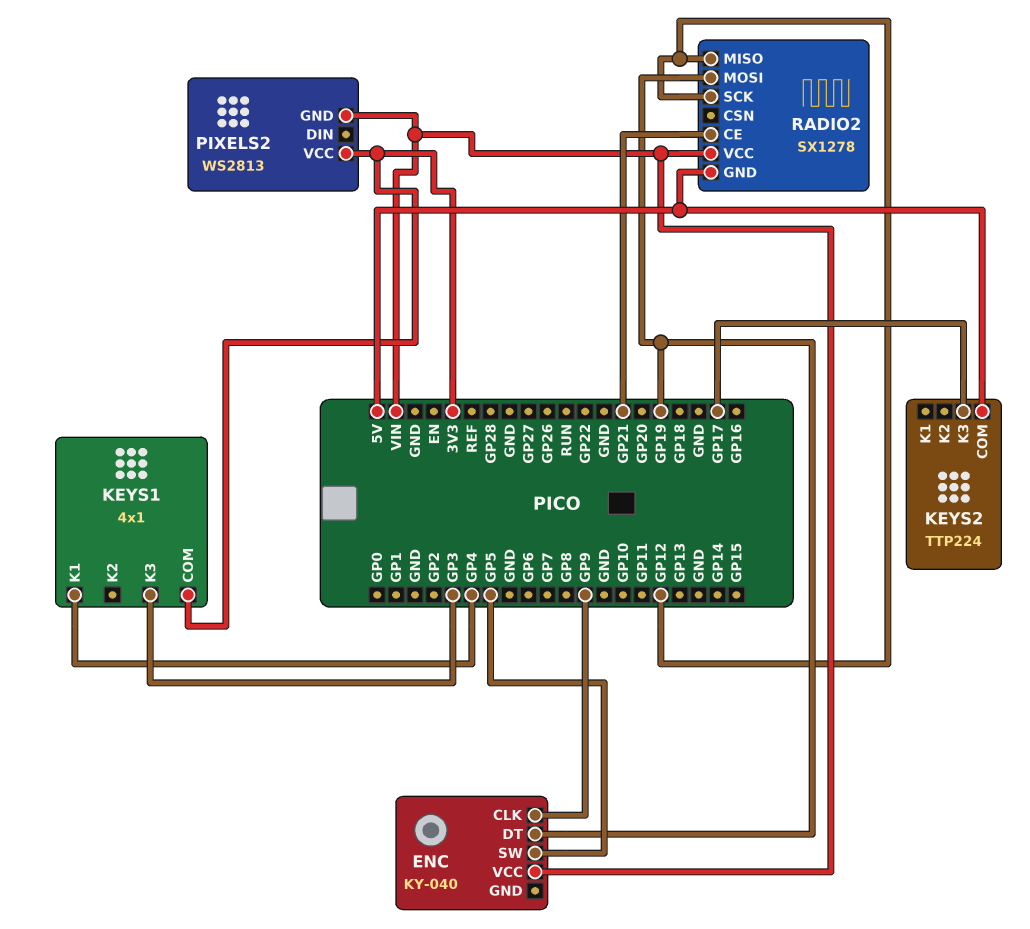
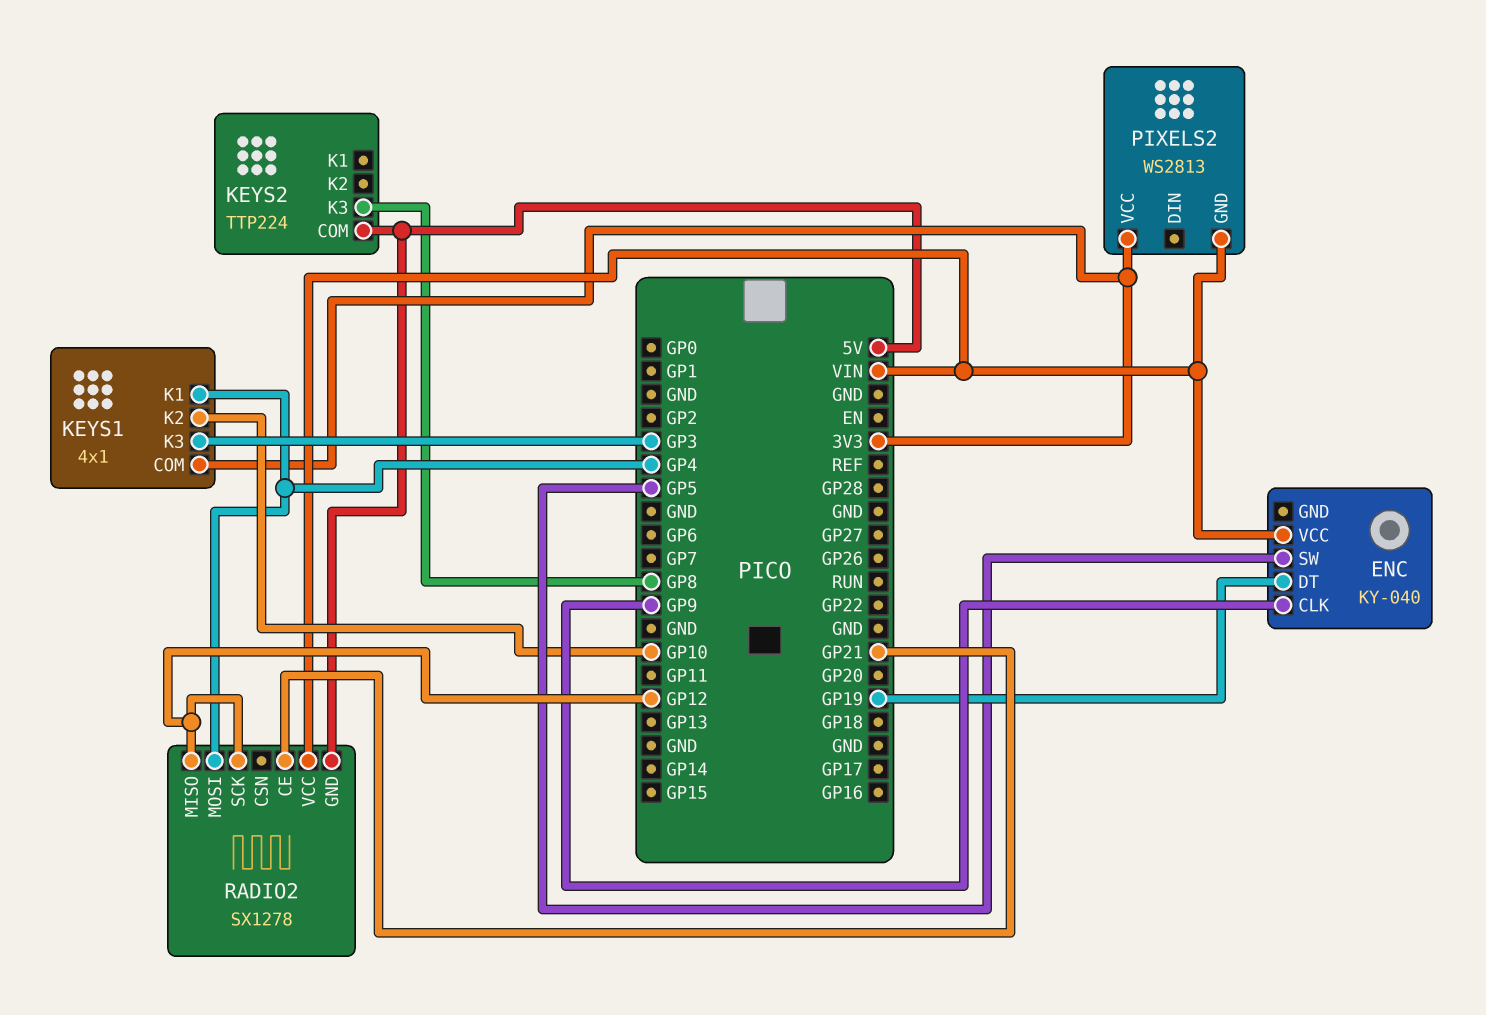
KEYS1 pin K2: none -> GP10
KEYS2 pin K3: GP17 -> GP8
RADIO2 pin MOSI: GP19 -> GP4

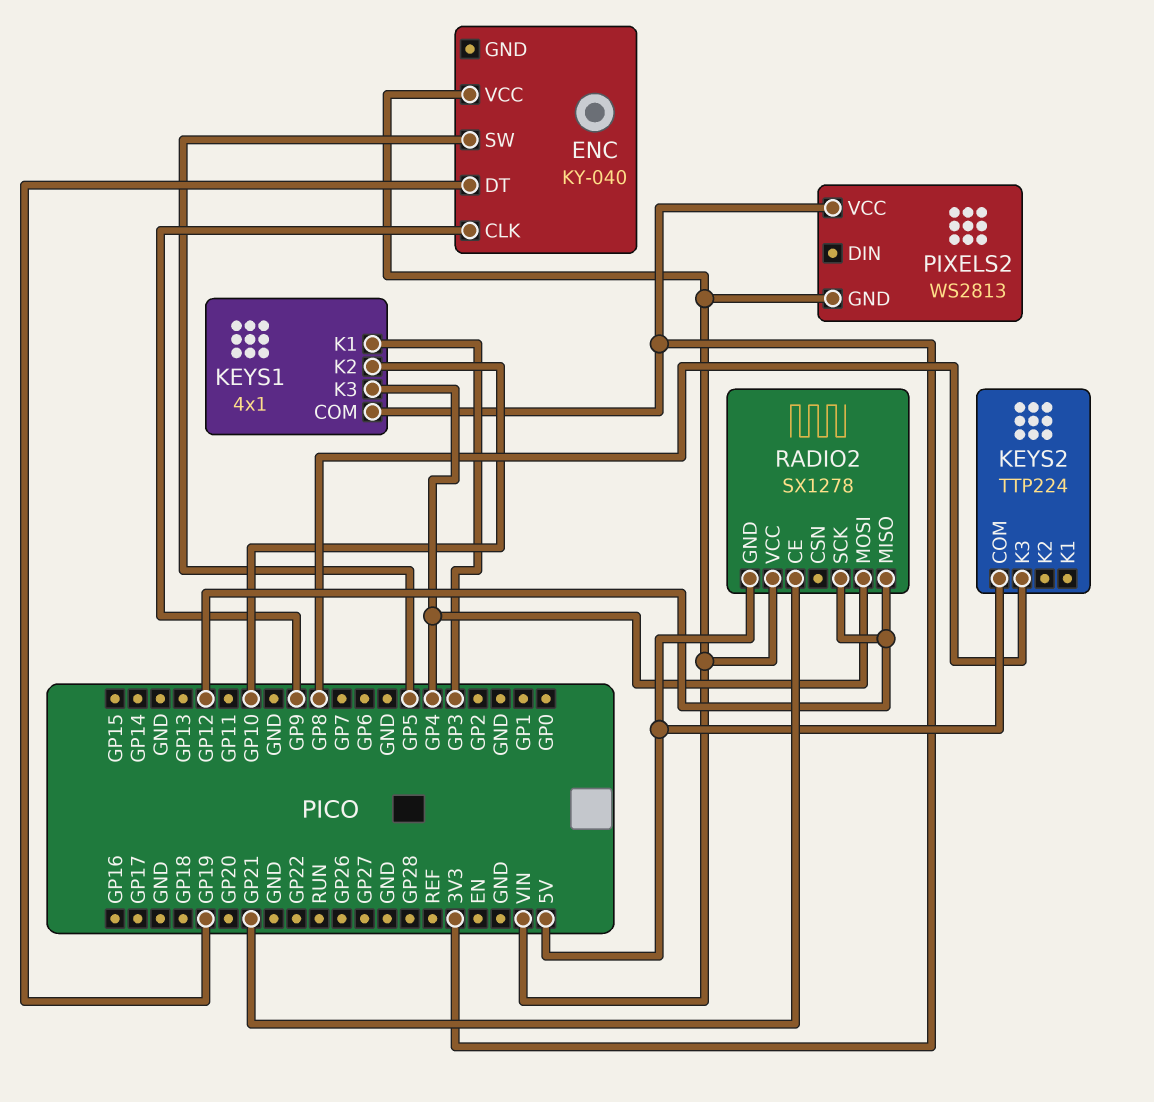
KEYS1 pin K1: GP4 -> GP3
KEYS1 pin K3: GP3 -> GP4

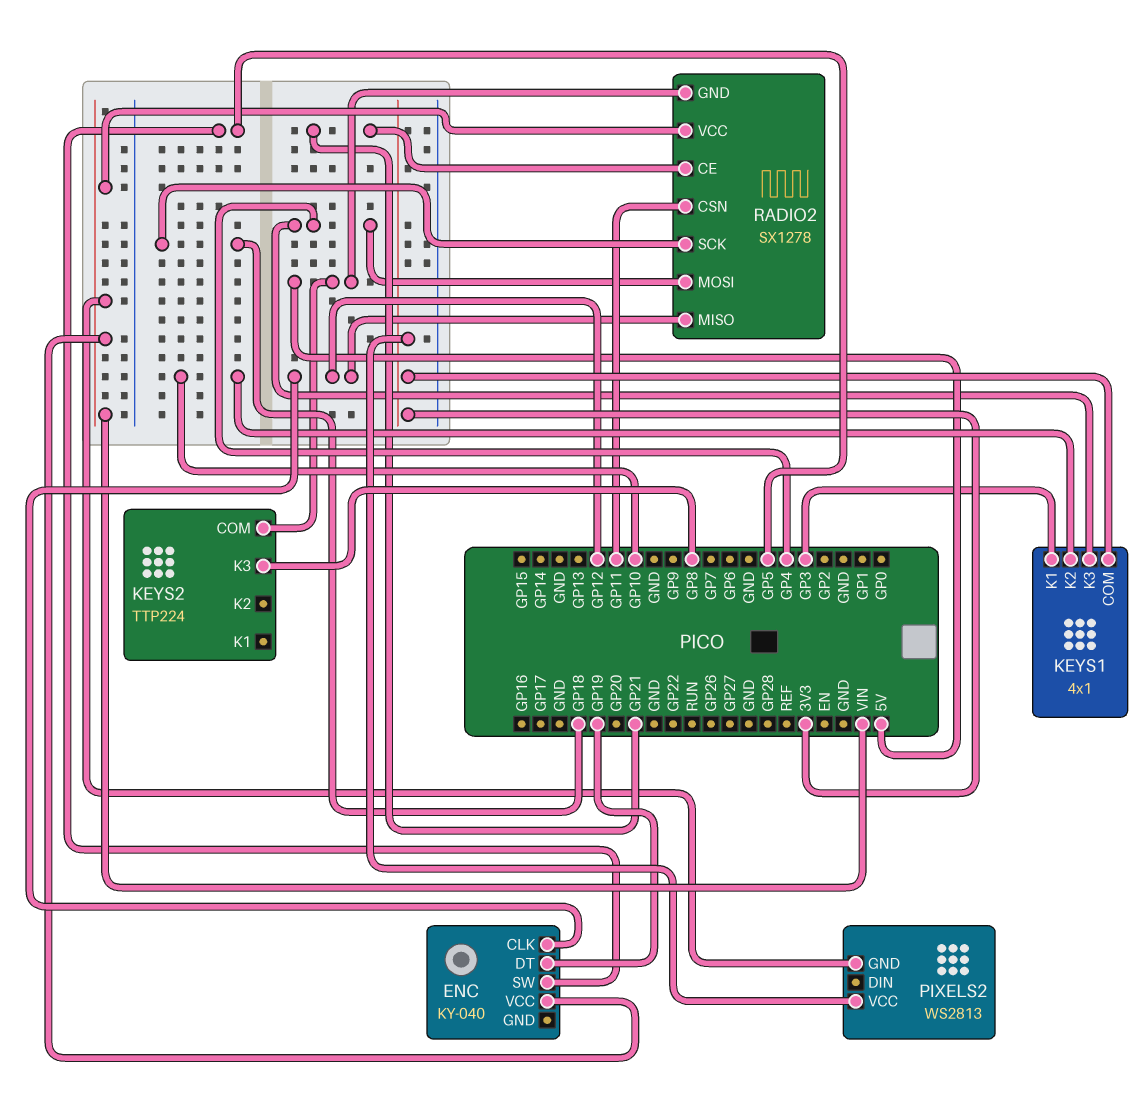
ENC pin CLK: GP9 -> GP12
RADIO2 pin CSN: none -> GP11
RADIO2 pin SCK: GP12 -> GP18

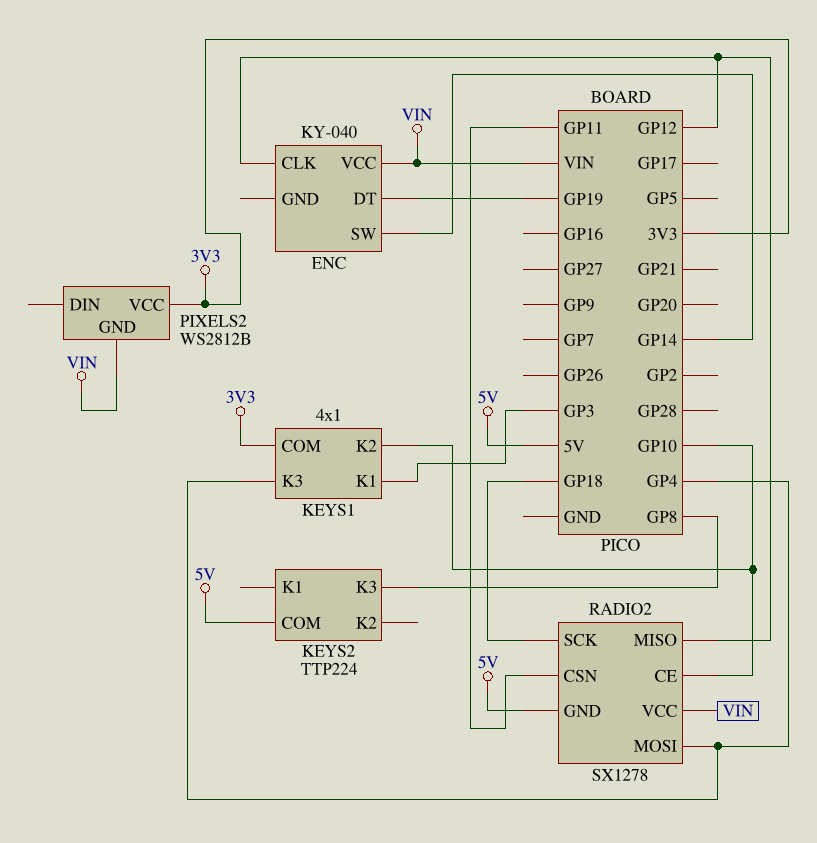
ENC pin SW: GP5 -> GP14
PIXELS2: WS2813 -> WS2812B
RADIO2 pin CE: GP21 -> GP10

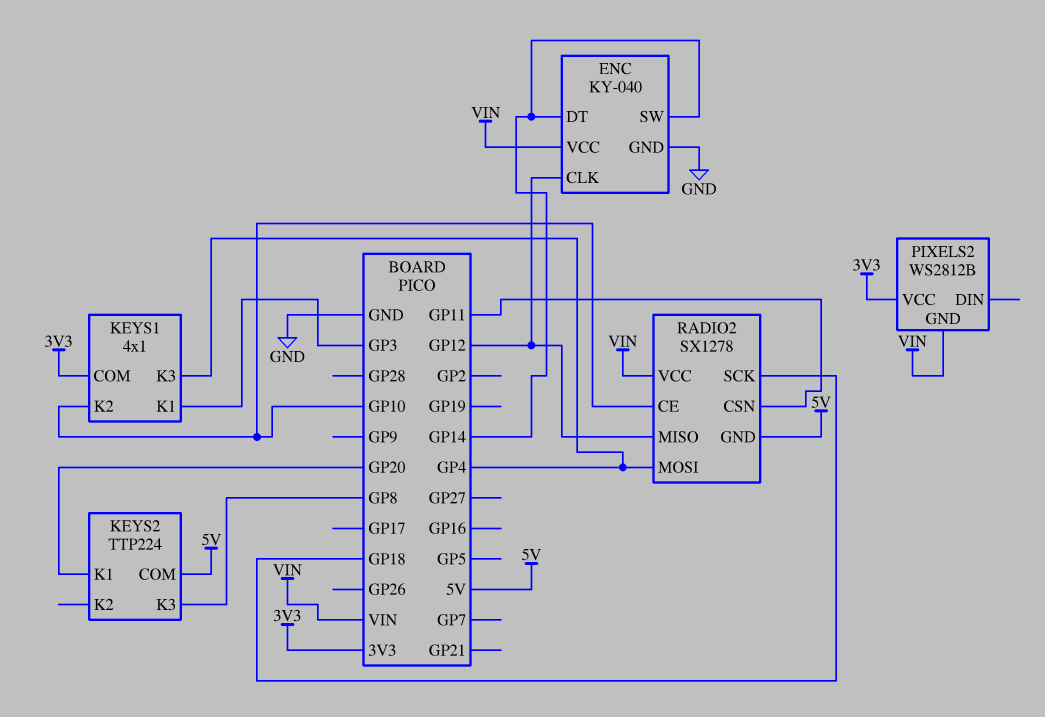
ENC pin DT: GP19 -> GP14
ENC pin GND: none -> GND
KEYS2 pin K1: none -> GP20

